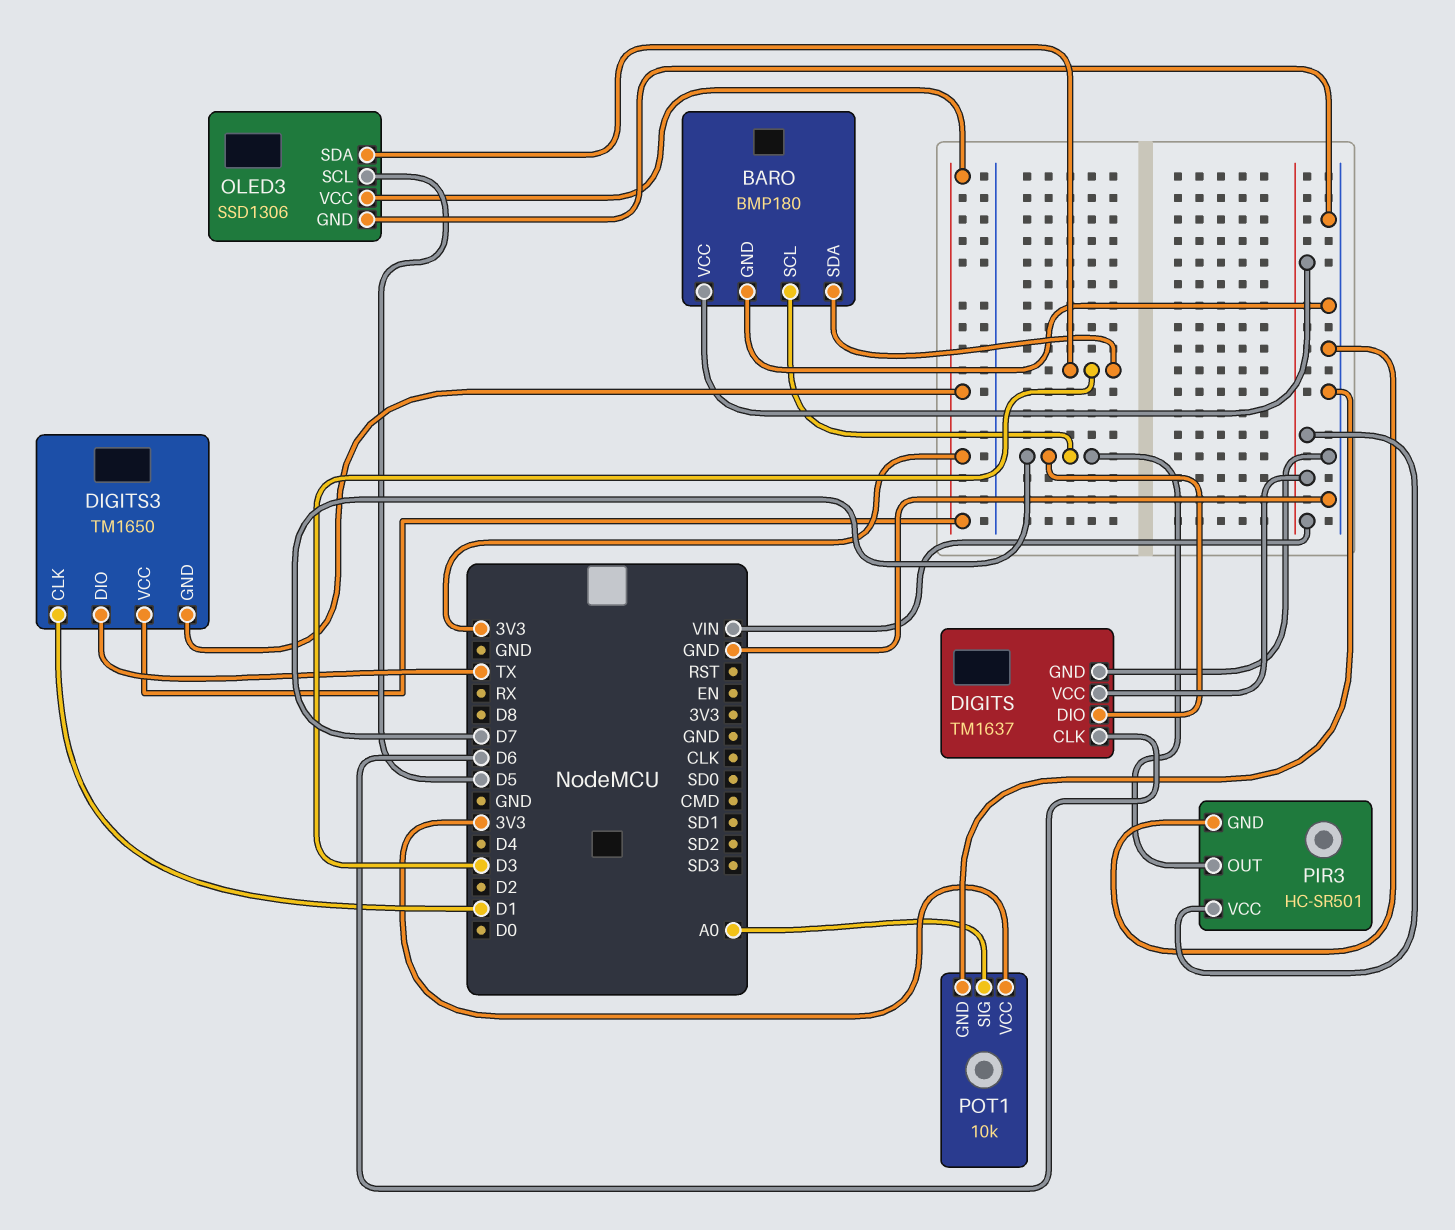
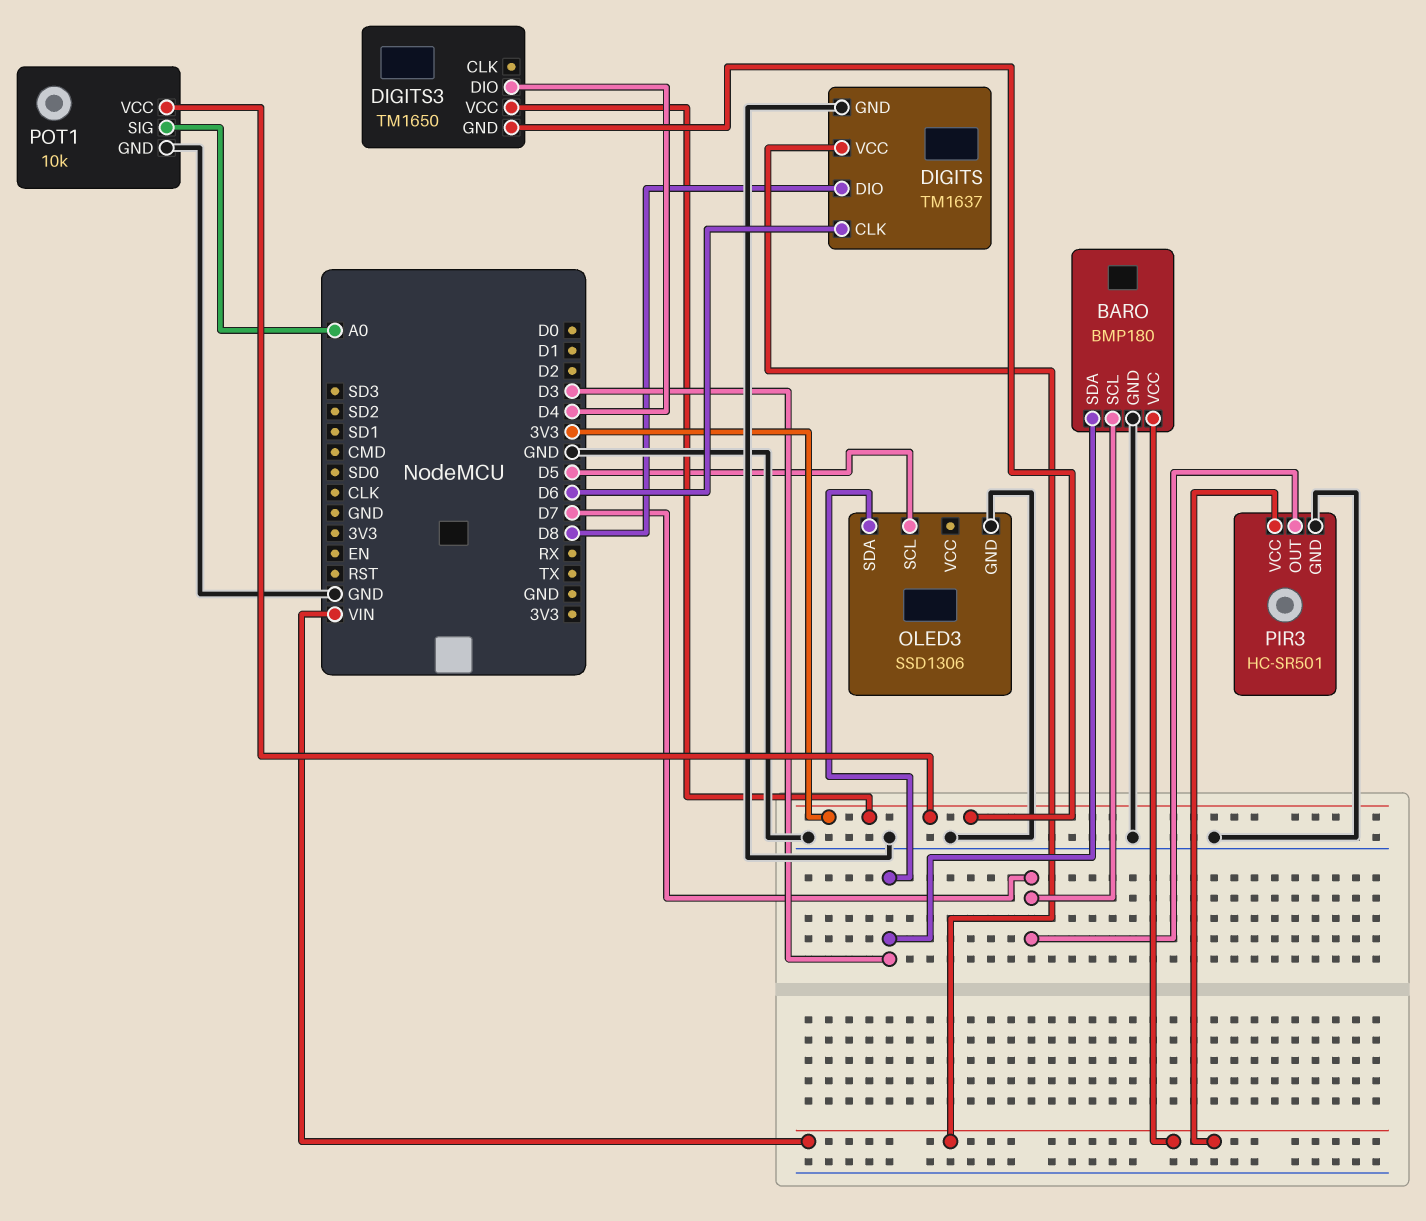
DIGITS pin DIO: D7 -> D8
DIGITS3 pin CLK: D1 -> none
DIGITS3 pin DIO: TX -> D4
OLED3 pin VCC: 3V3 -> none

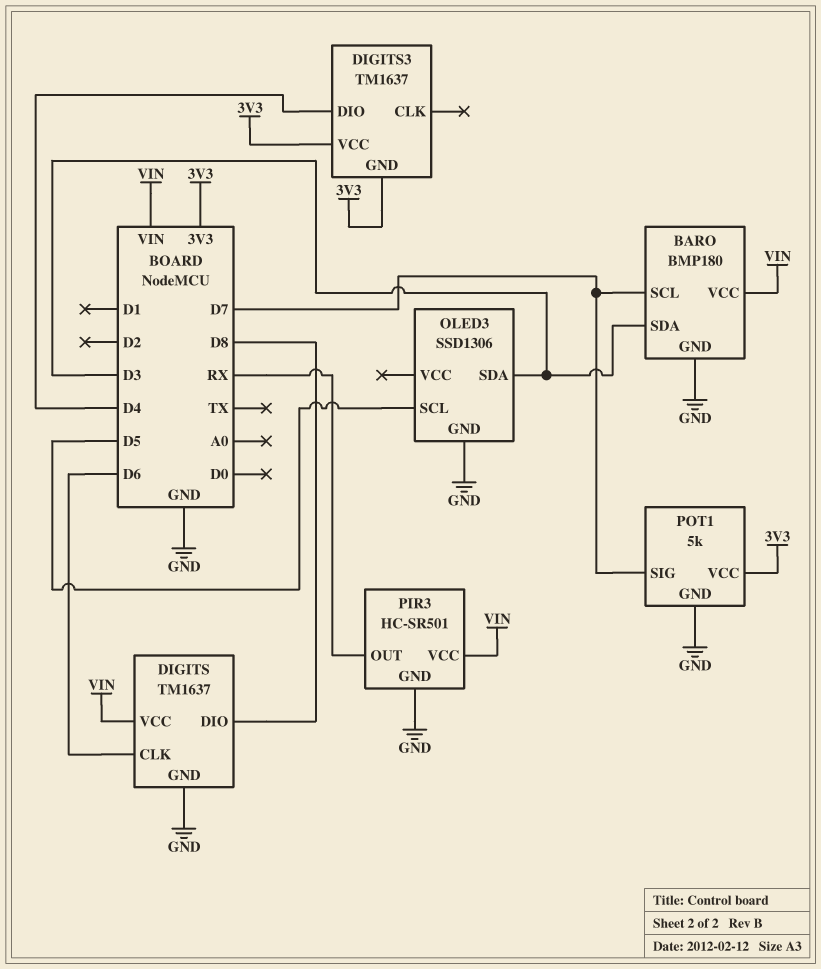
DIGITS3: TM1650 -> TM1637
PIR3 pin OUT: D7 -> RX
POT1: 10k -> 5k
POT1 pin SIG: A0 -> D7

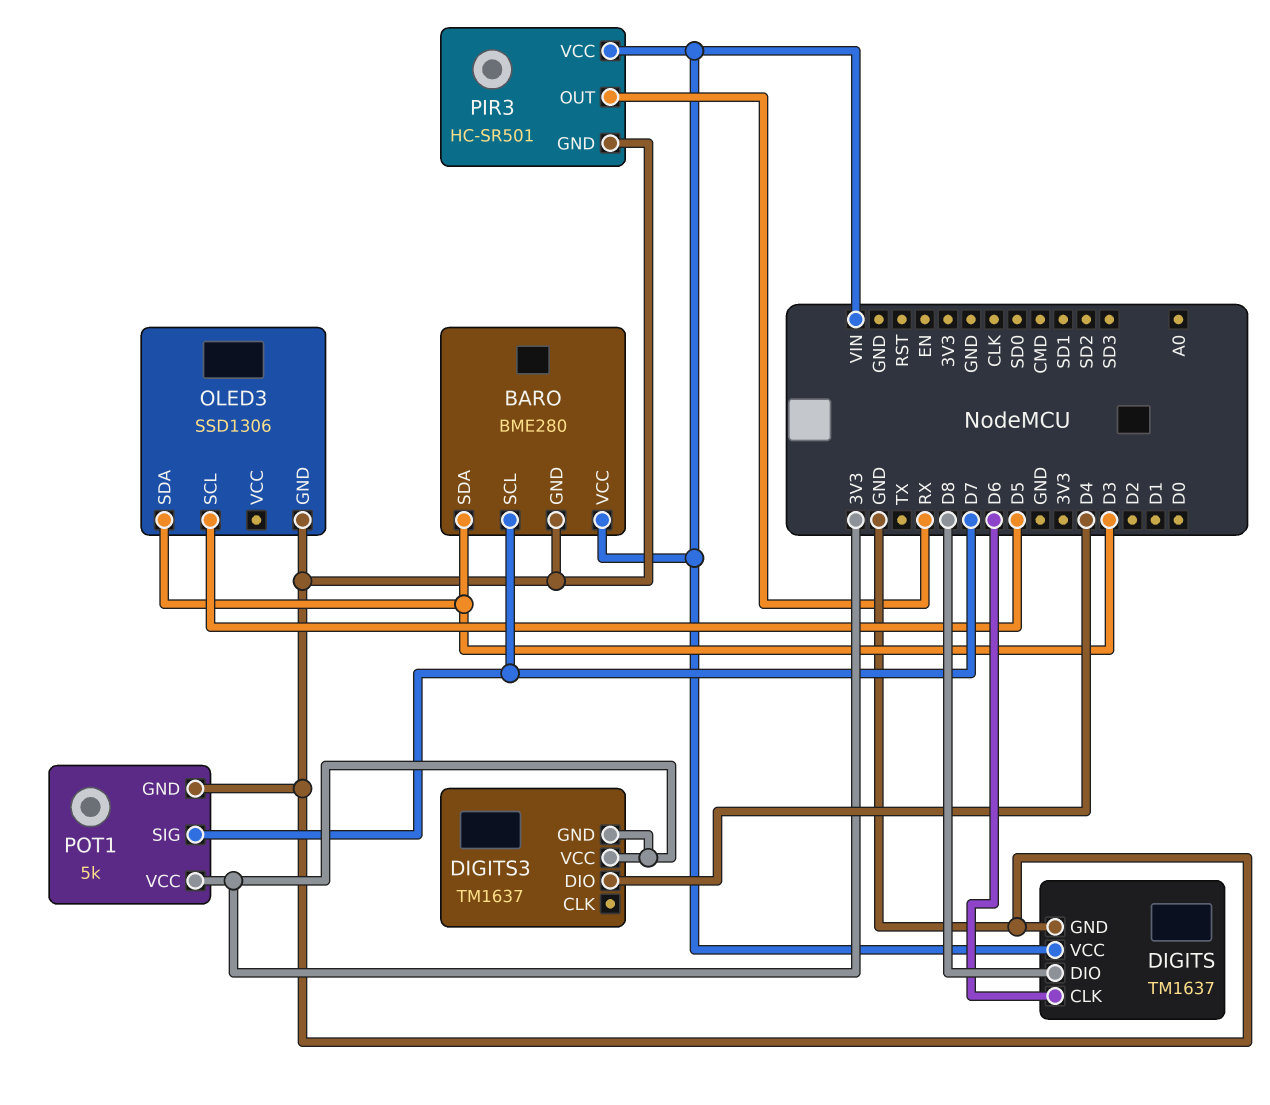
BARO: BMP180 -> BME280

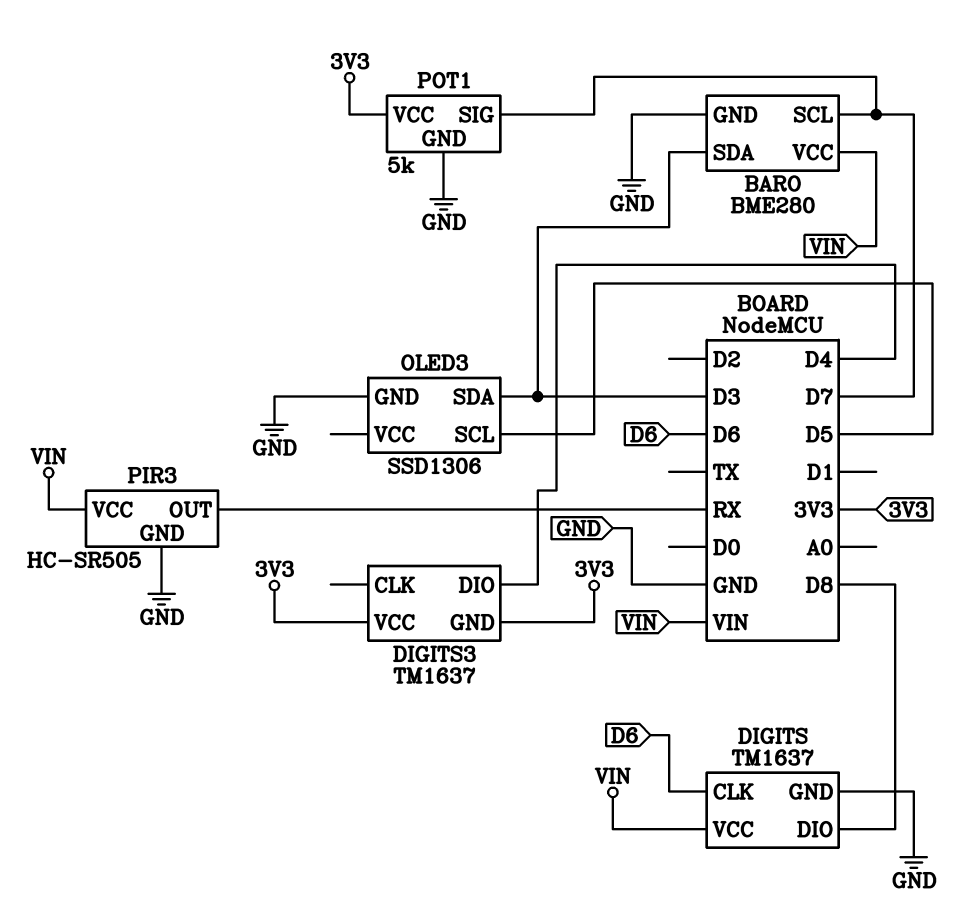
PIR3: HC-SR501 -> HC-SR505

